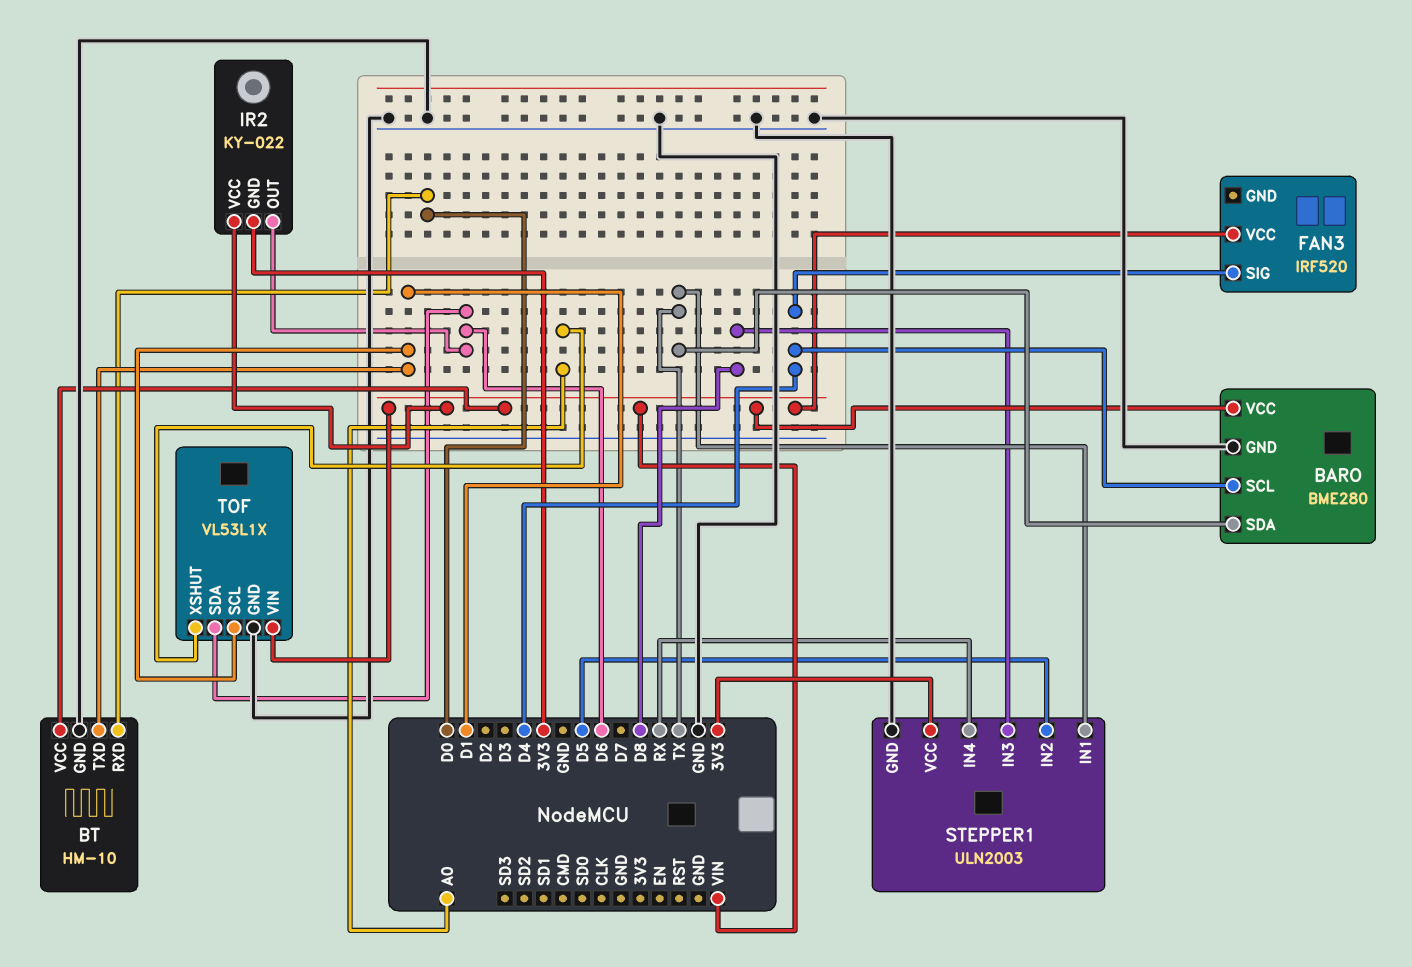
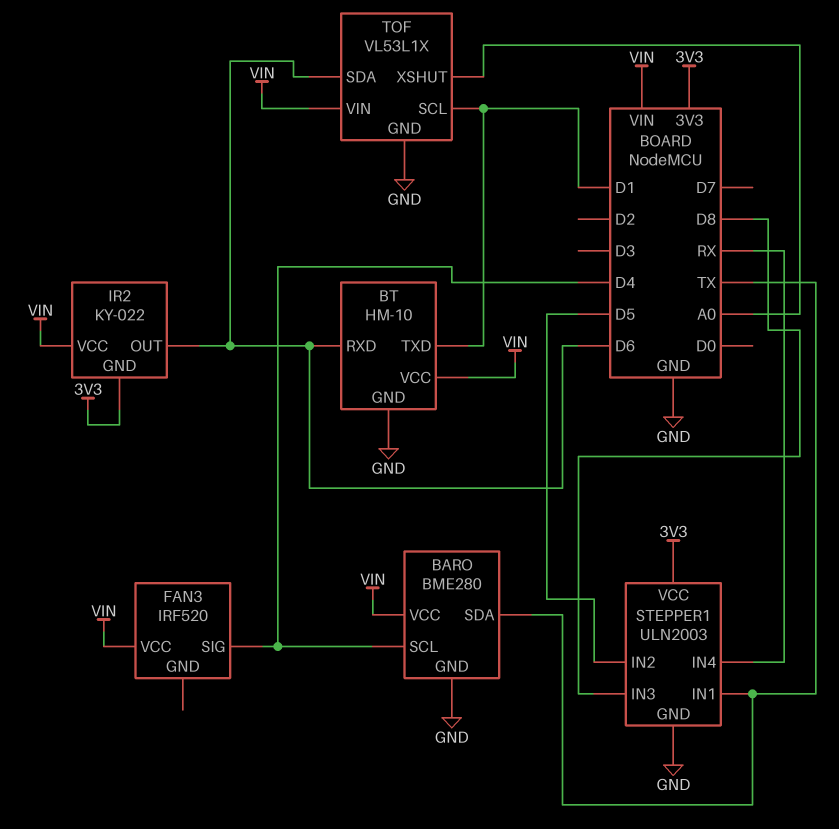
BT pin RXD: D0 -> D6

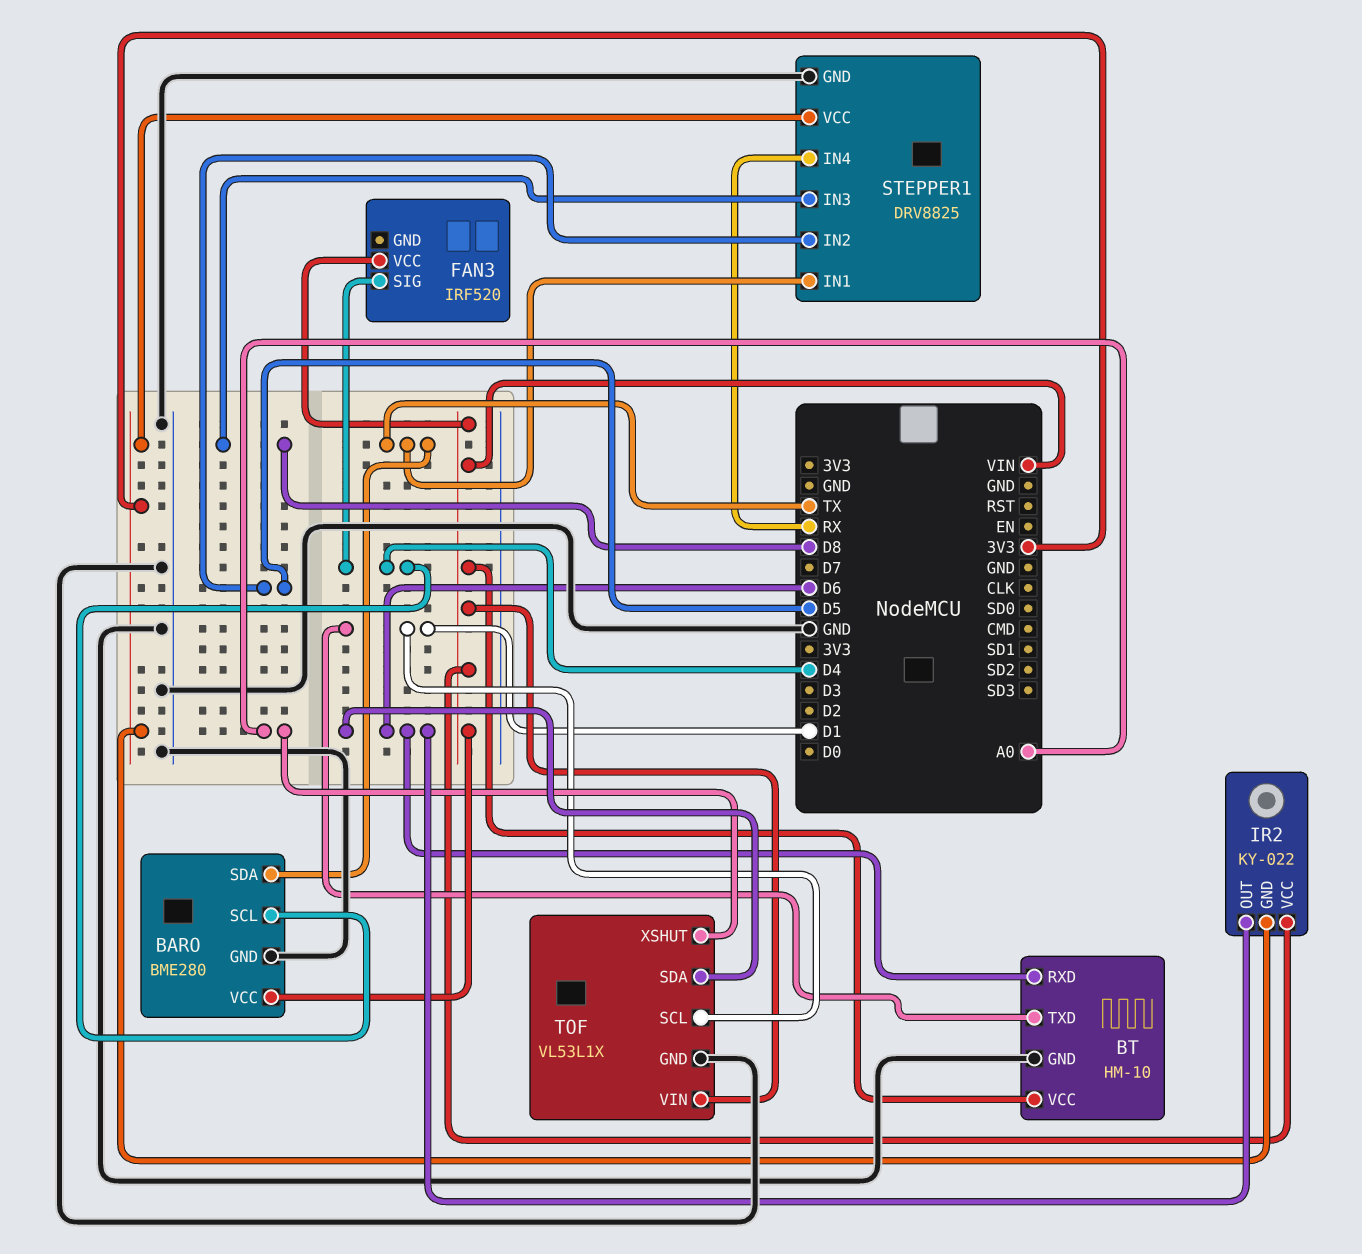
STEPPER1: ULN2003 -> DRV8825

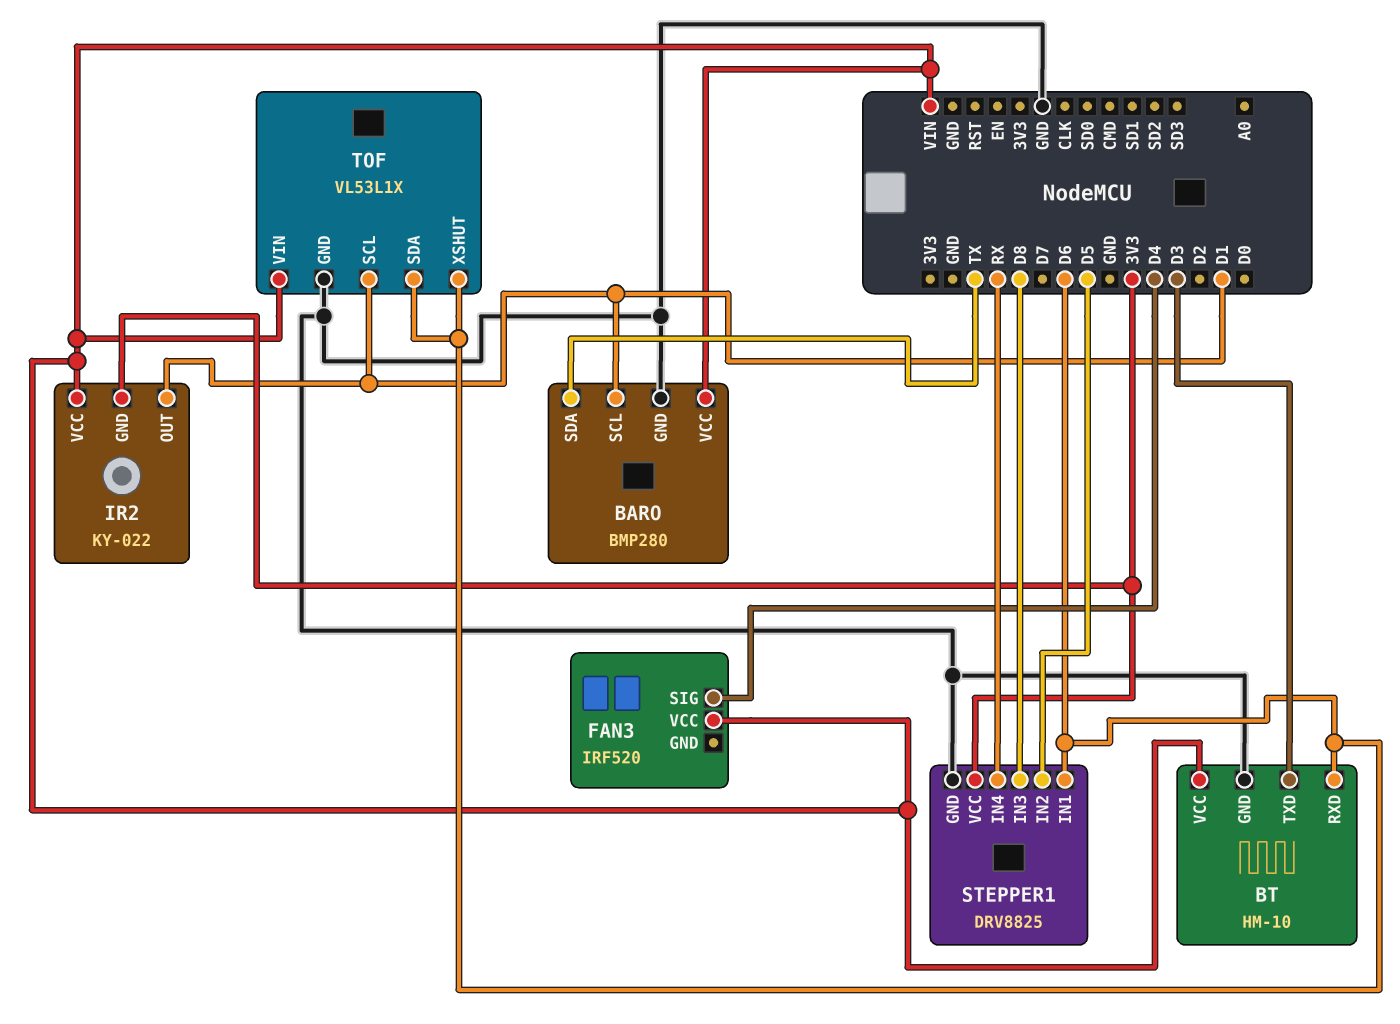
BARO: BME280 -> BMP280
BARO pin SCL: D4 -> D1
BT pin TXD: D1 -> D3
IR2 pin OUT: D6 -> D1
STEPPER1 pin IN1: TX -> D6
TOF pin XSHUT: A0 -> D6

